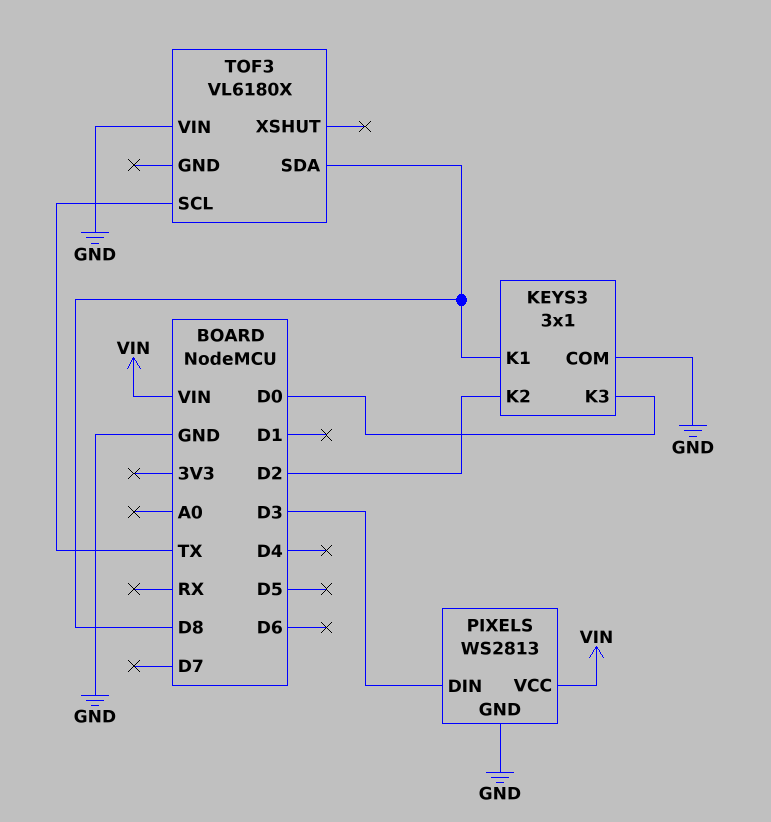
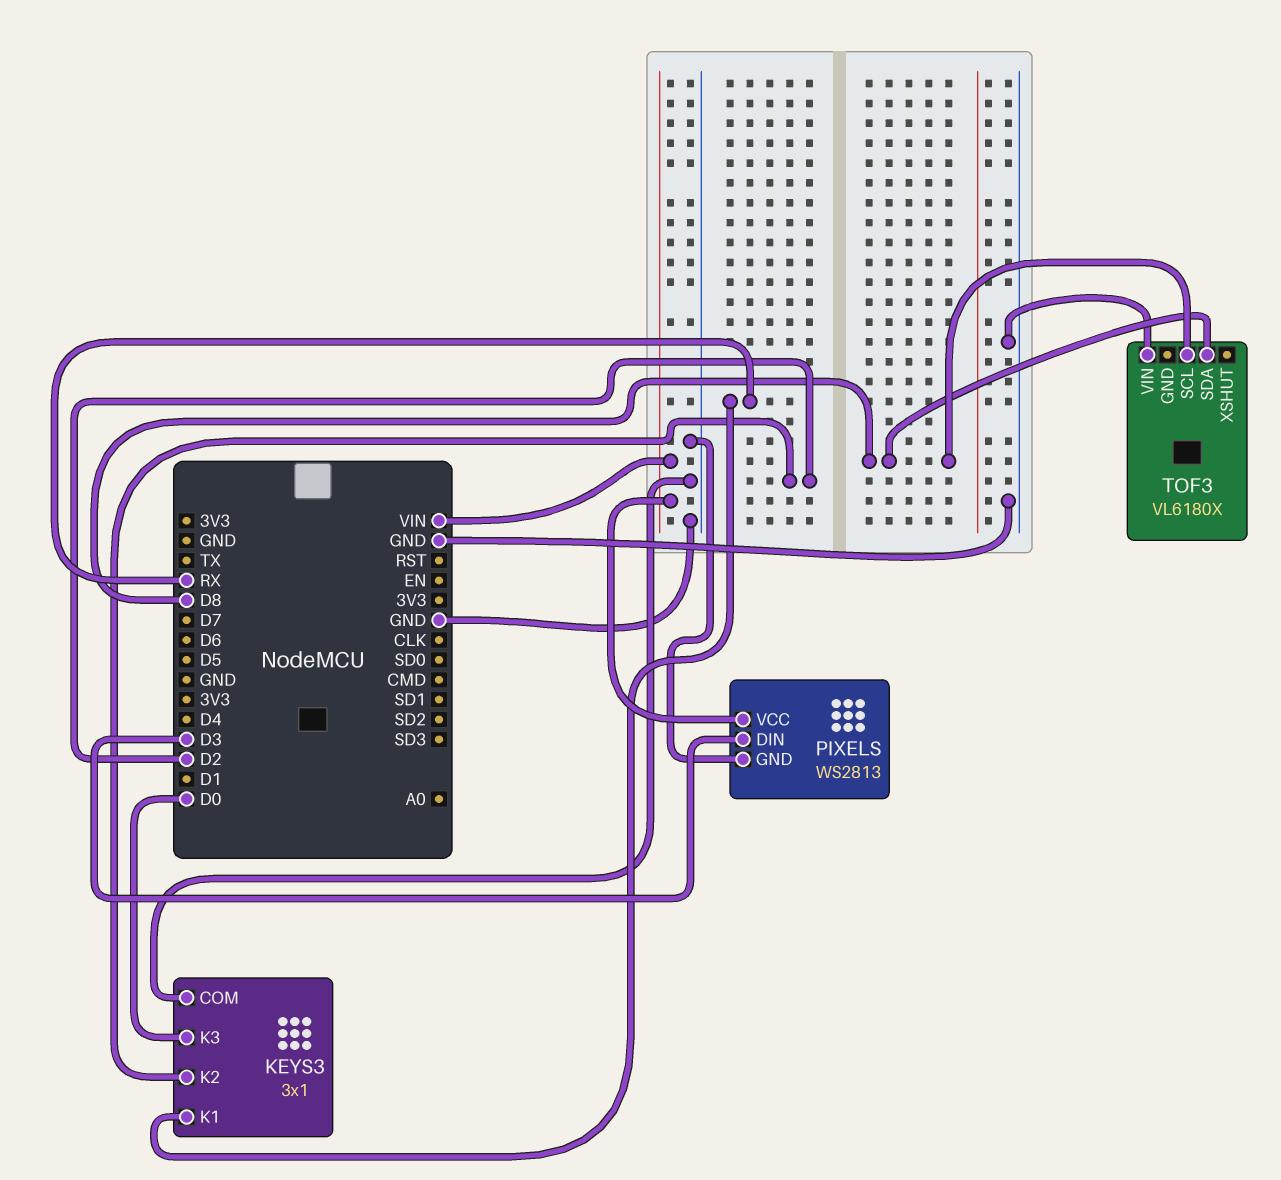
KEYS3 pin K1: D8 -> RX
TOF3 pin SCL: TX -> D8

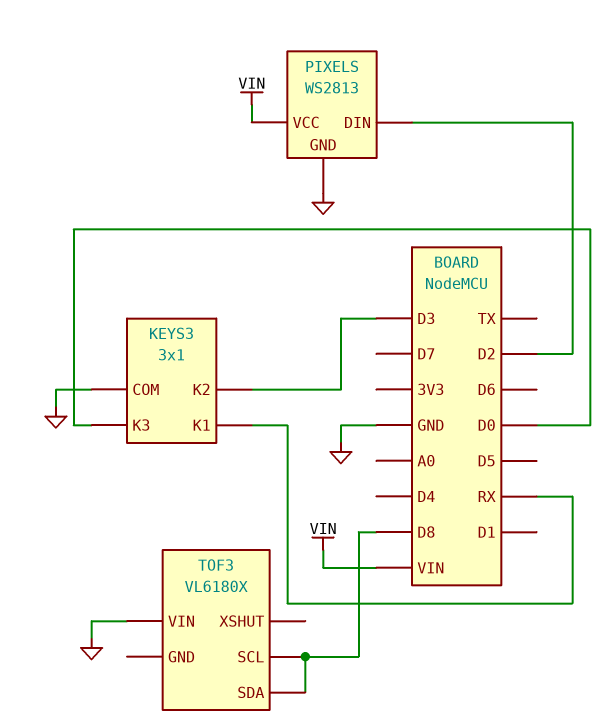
KEYS3 pin K2: D2 -> D3
PIXELS pin DIN: D3 -> D2

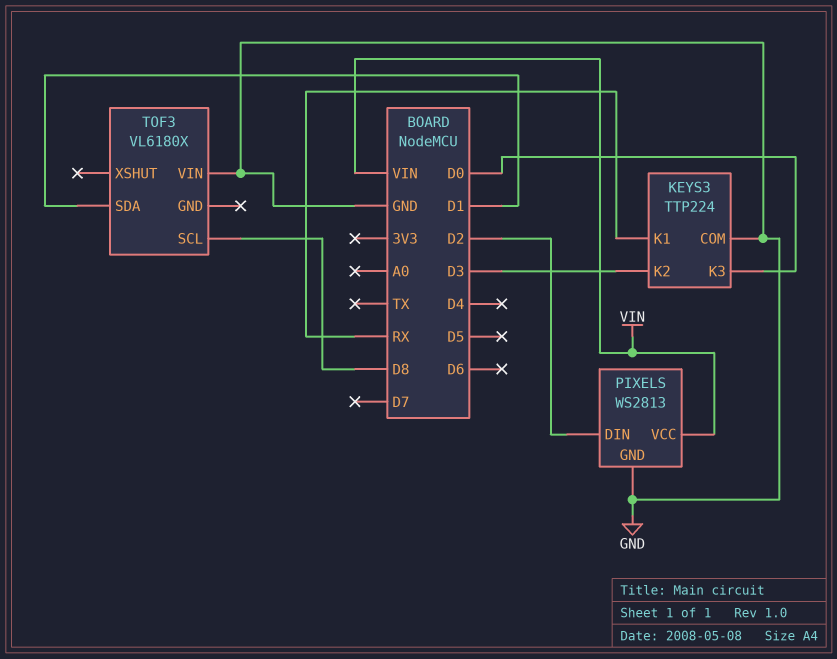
KEYS3: 3x1 -> TTP224
TOF3 pin SDA: D8 -> D1

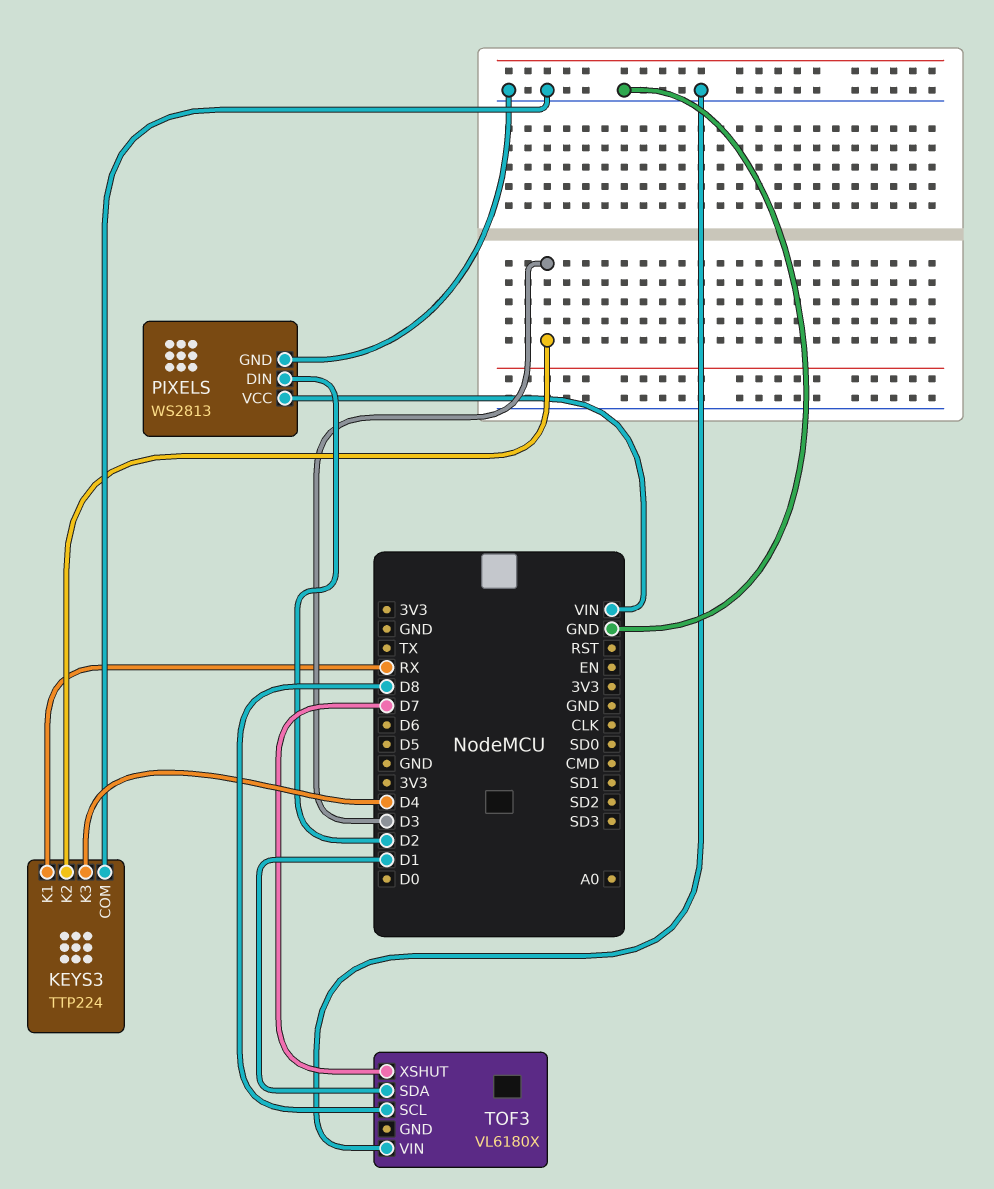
KEYS3 pin K3: D0 -> D4
TOF3 pin XSHUT: none -> D7

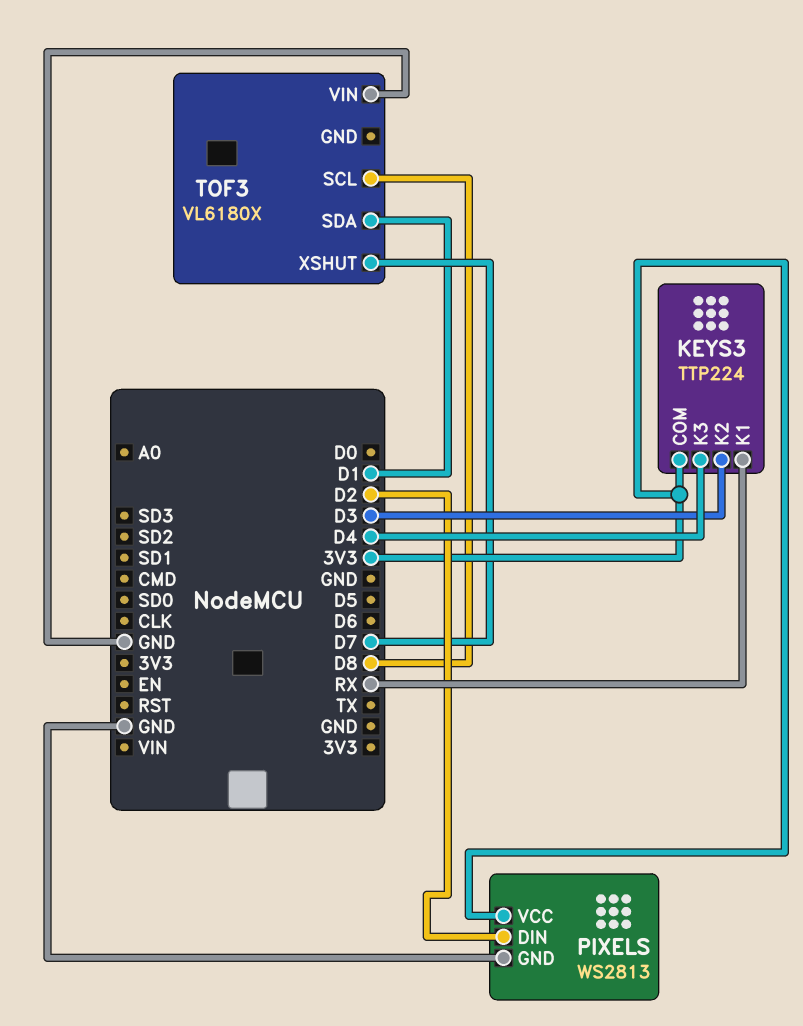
KEYS3 pin COM: GND -> 3V3
PIXELS pin VCC: VIN -> 3V3

